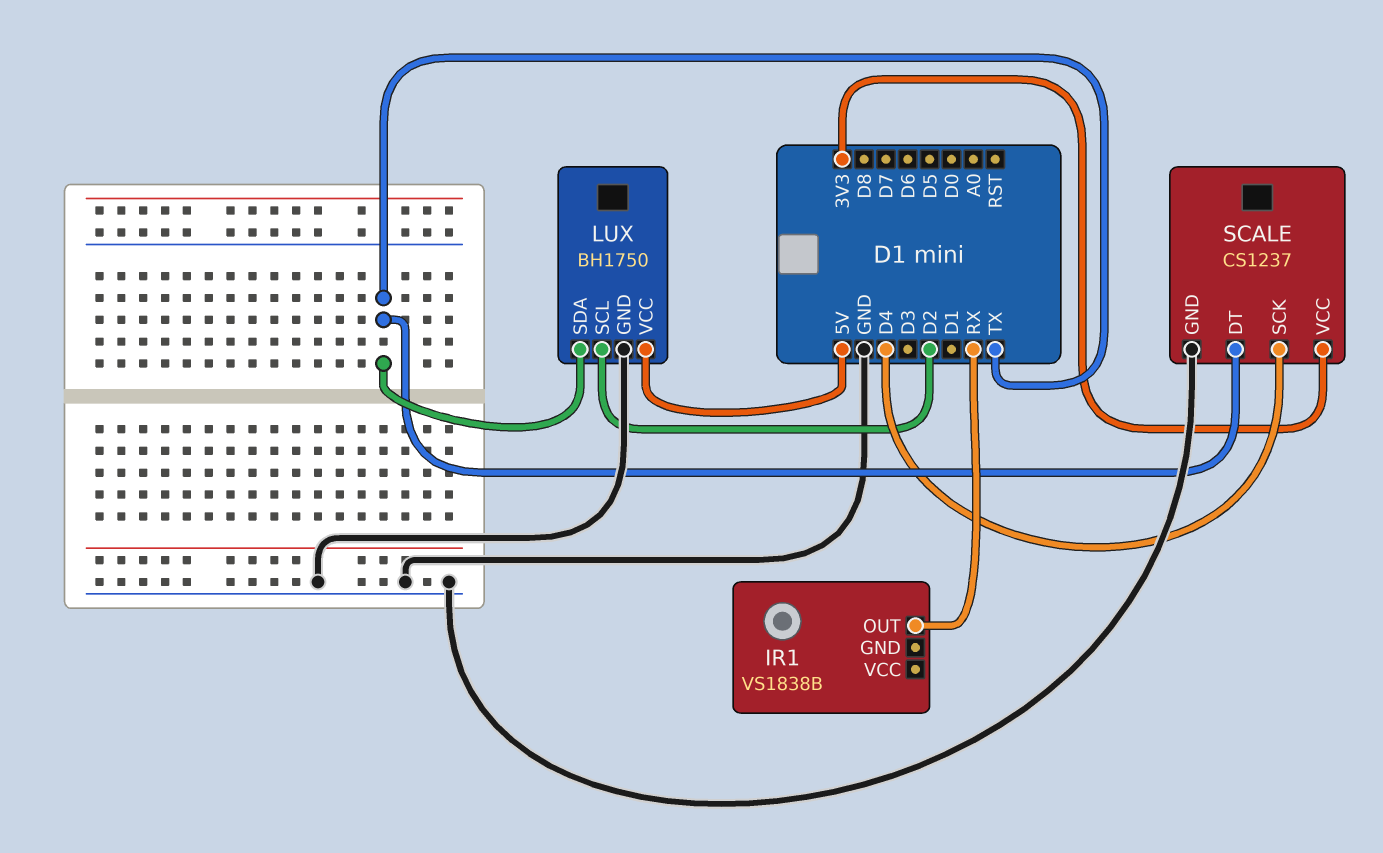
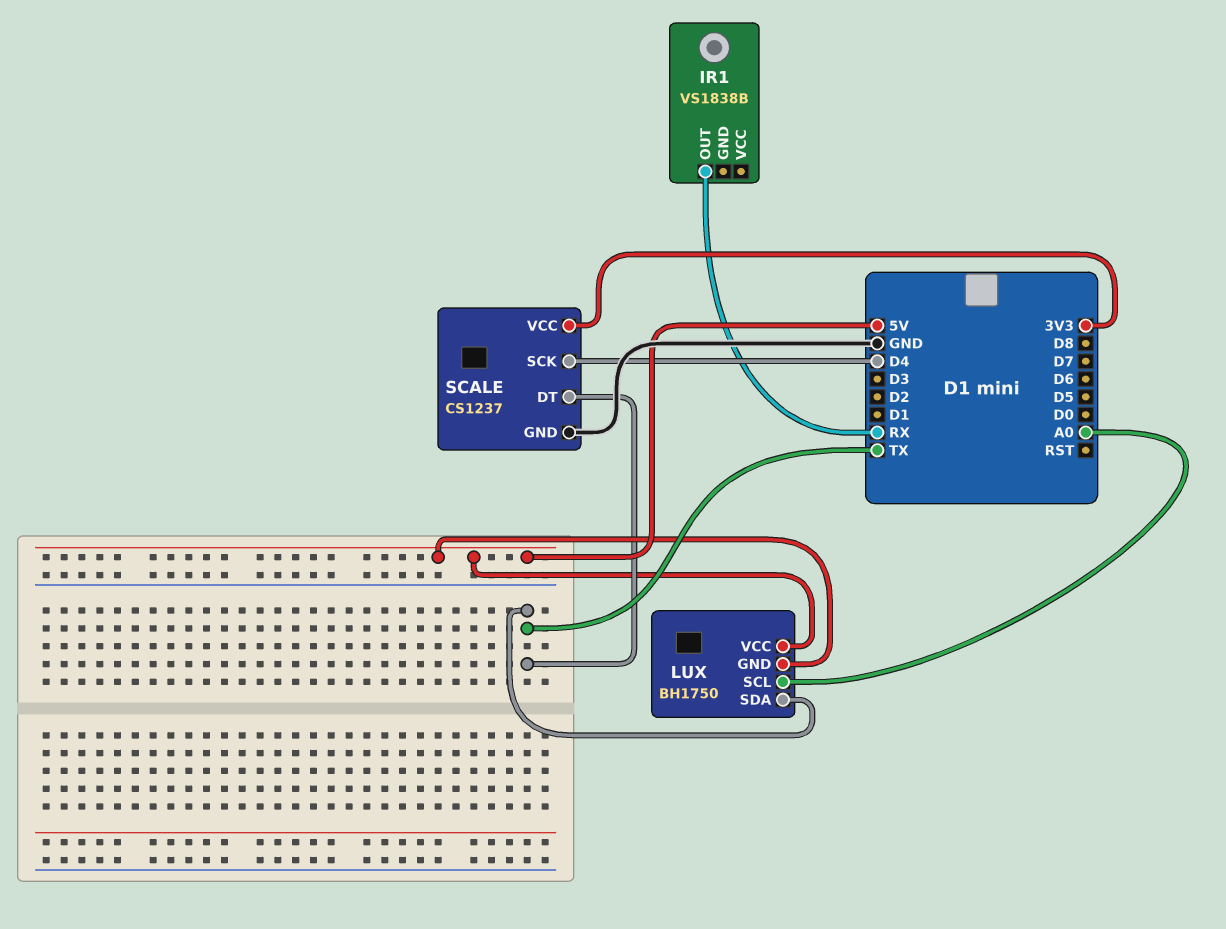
LUX pin GND: GND -> 5V
LUX pin SCL: D2 -> A0

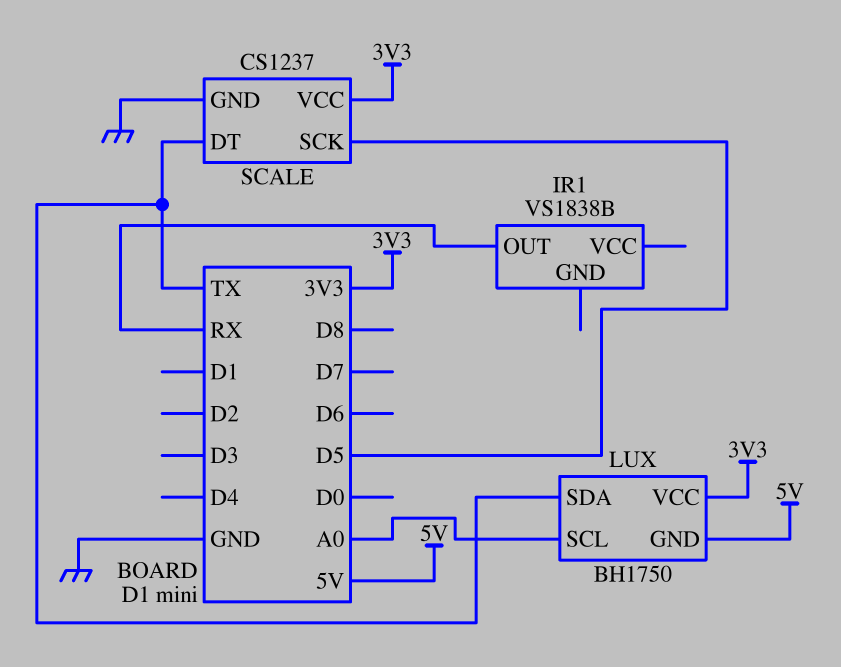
LUX pin VCC: 5V -> 3V3
SCALE pin SCK: D4 -> D5

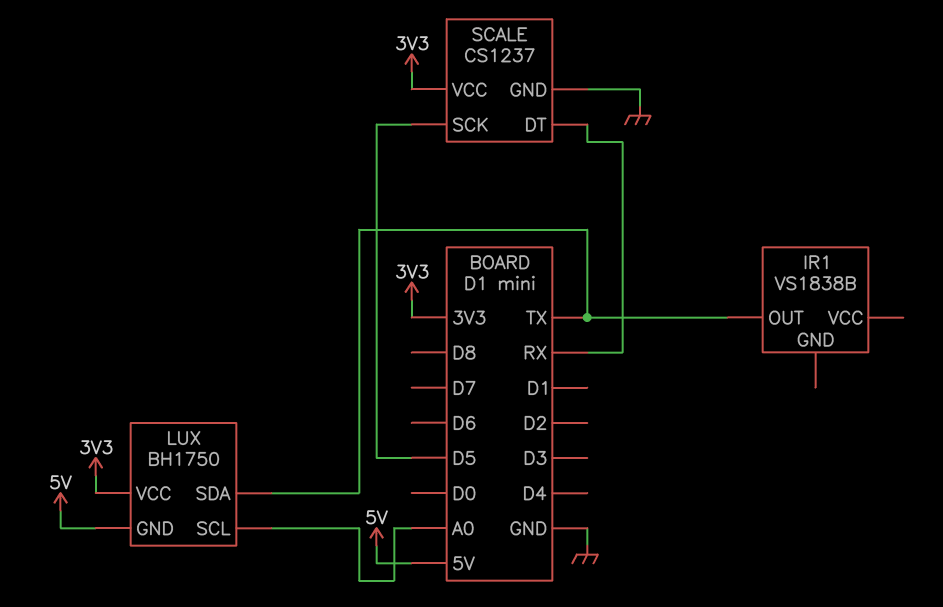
IR1 pin OUT: RX -> TX
SCALE pin DT: TX -> RX

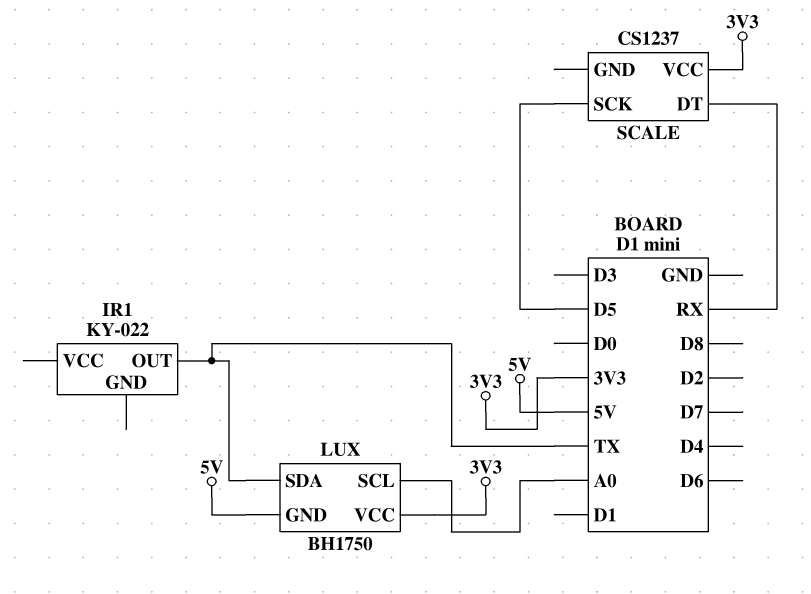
IR1: VS1838B -> KY-022
SCALE pin GND: GND -> none

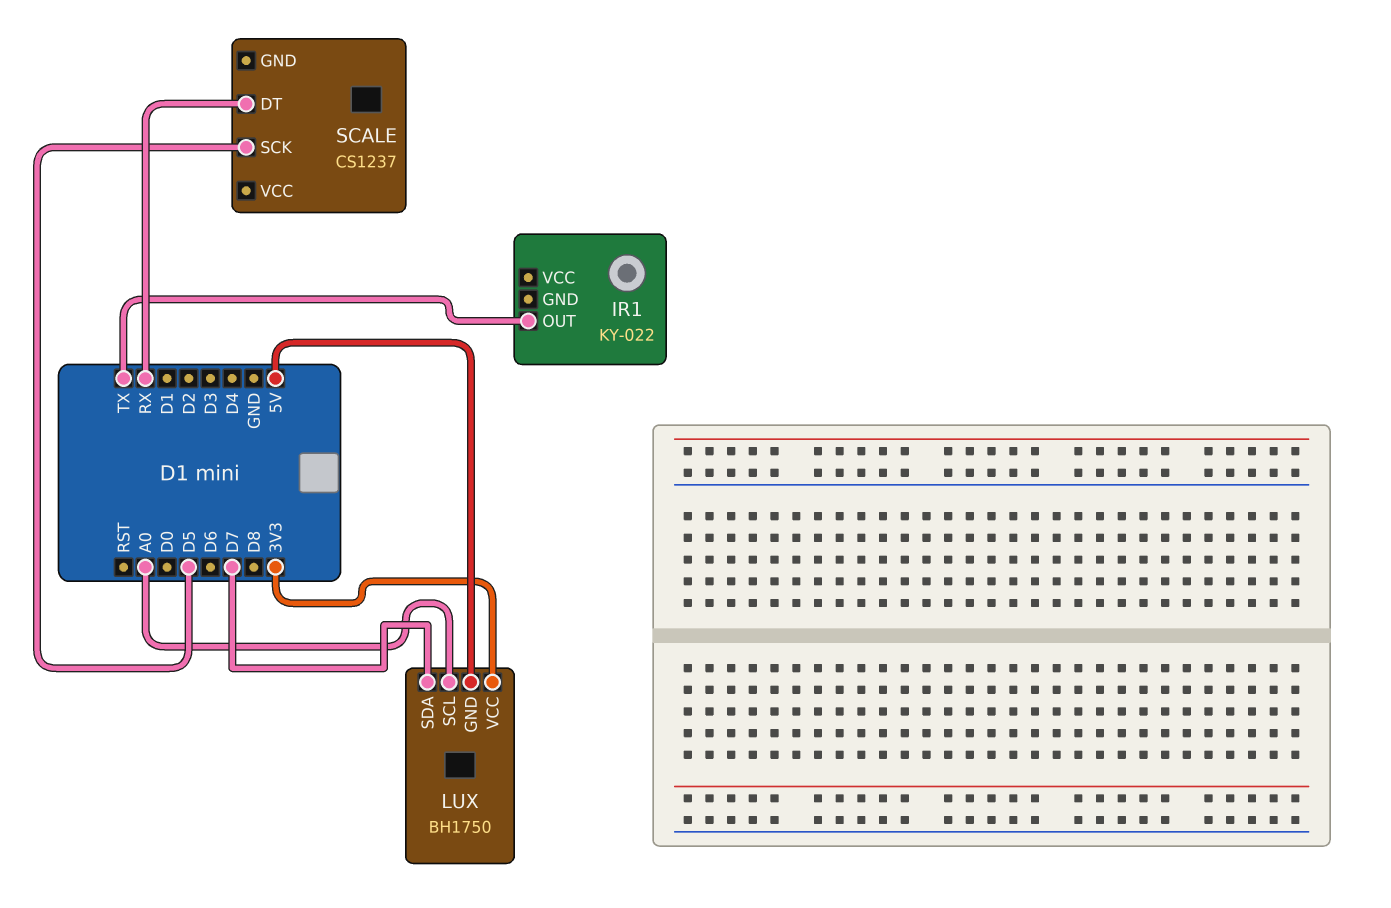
LUX pin SDA: TX -> D7
SCALE pin VCC: 3V3 -> none

